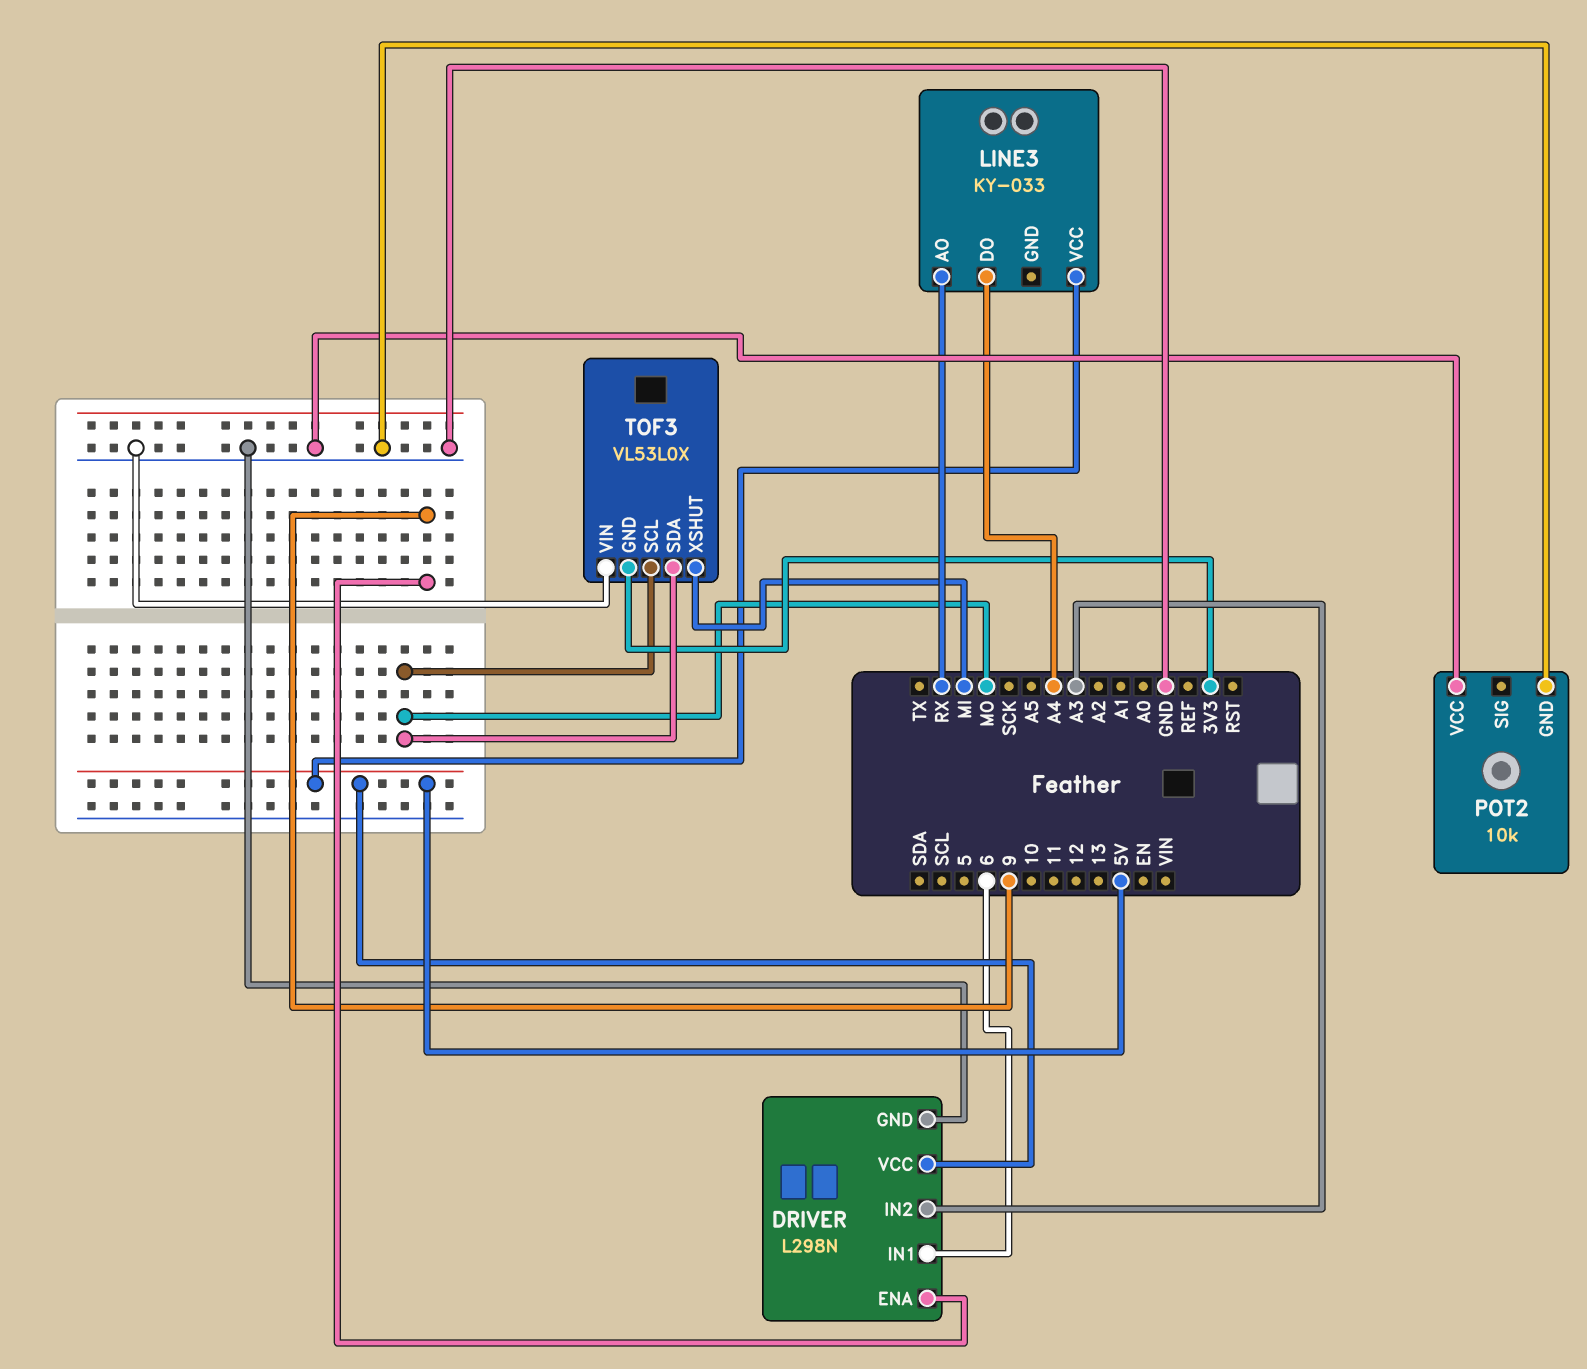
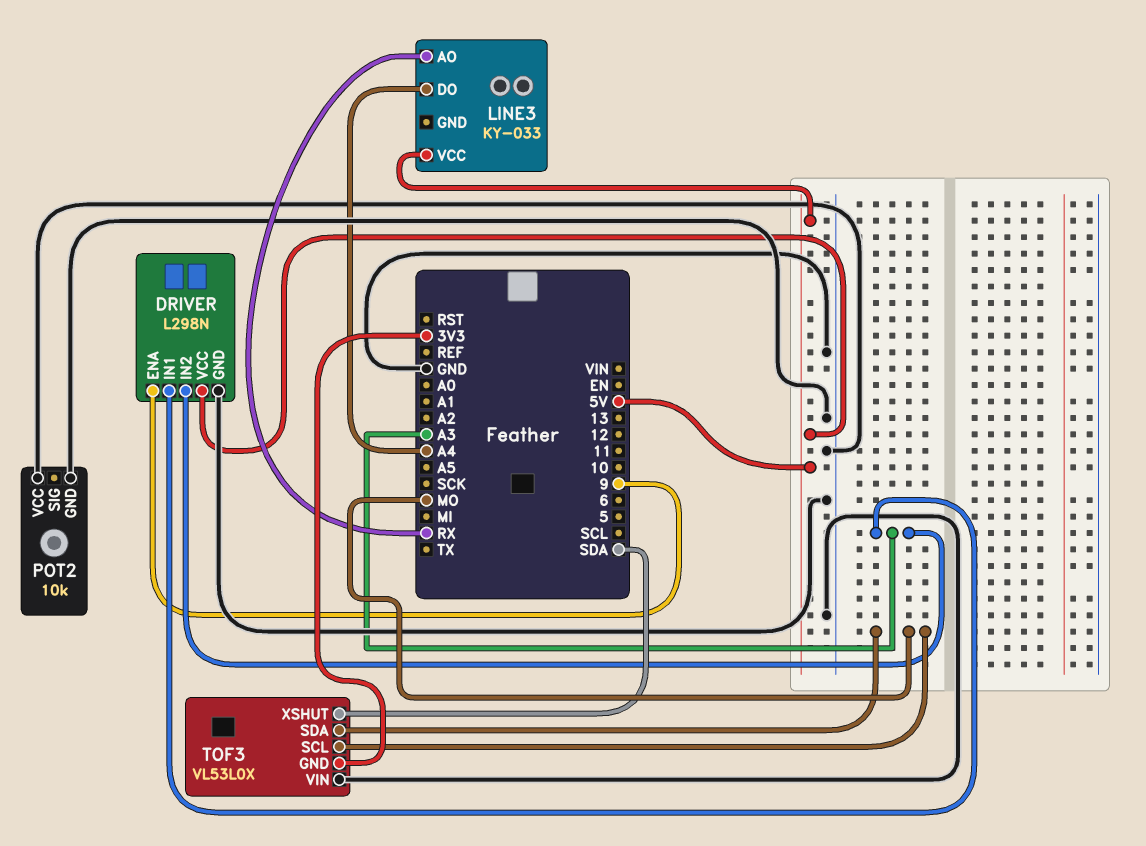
DRIVER pin IN1: 6 -> A3
TOF3 pin XSHUT: MI -> SDA

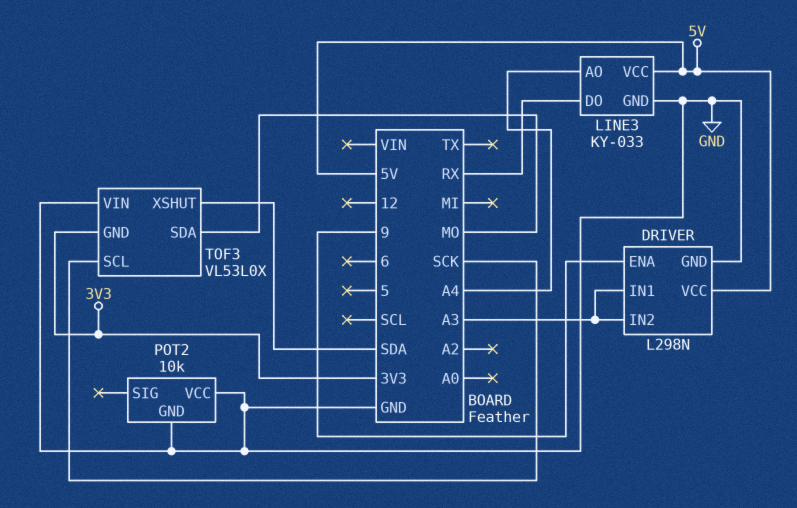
LINE3 pin AO: RX -> A4
LINE3 pin DO: A4 -> RX
LINE3 pin GND: none -> GND
TOF3 pin SCL: MO -> SCK

